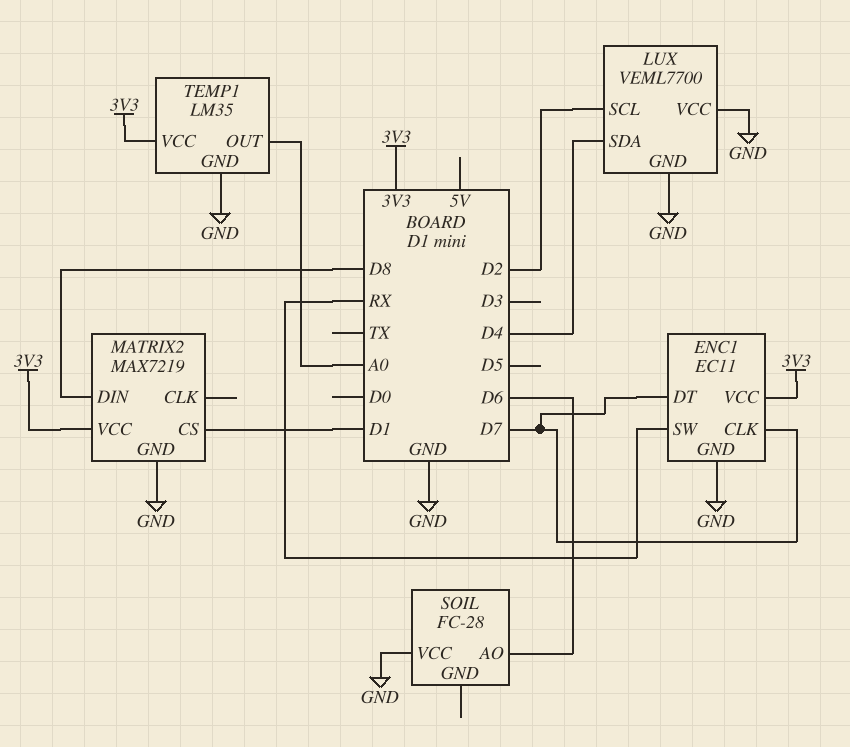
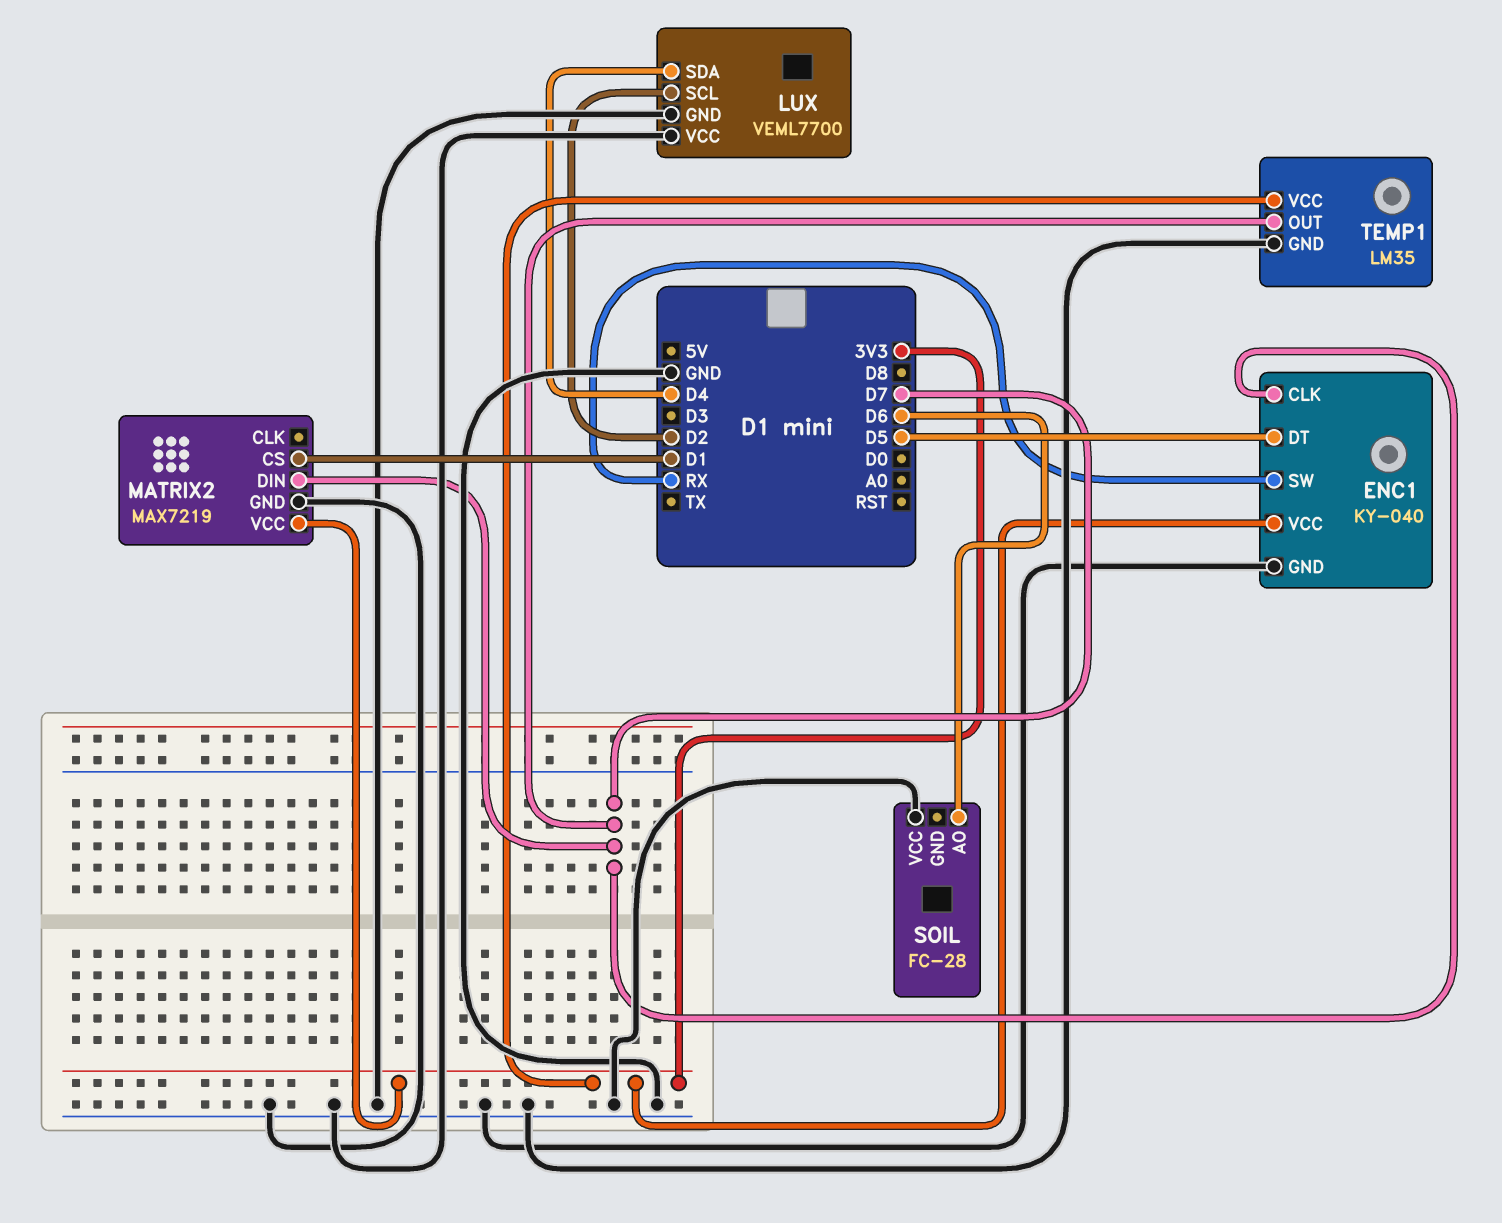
ENC1: EC11 -> KY-040
ENC1 pin DT: D7 -> D5
MATRIX2 pin DIN: D8 -> D7
TEMP1 pin OUT: A0 -> D7

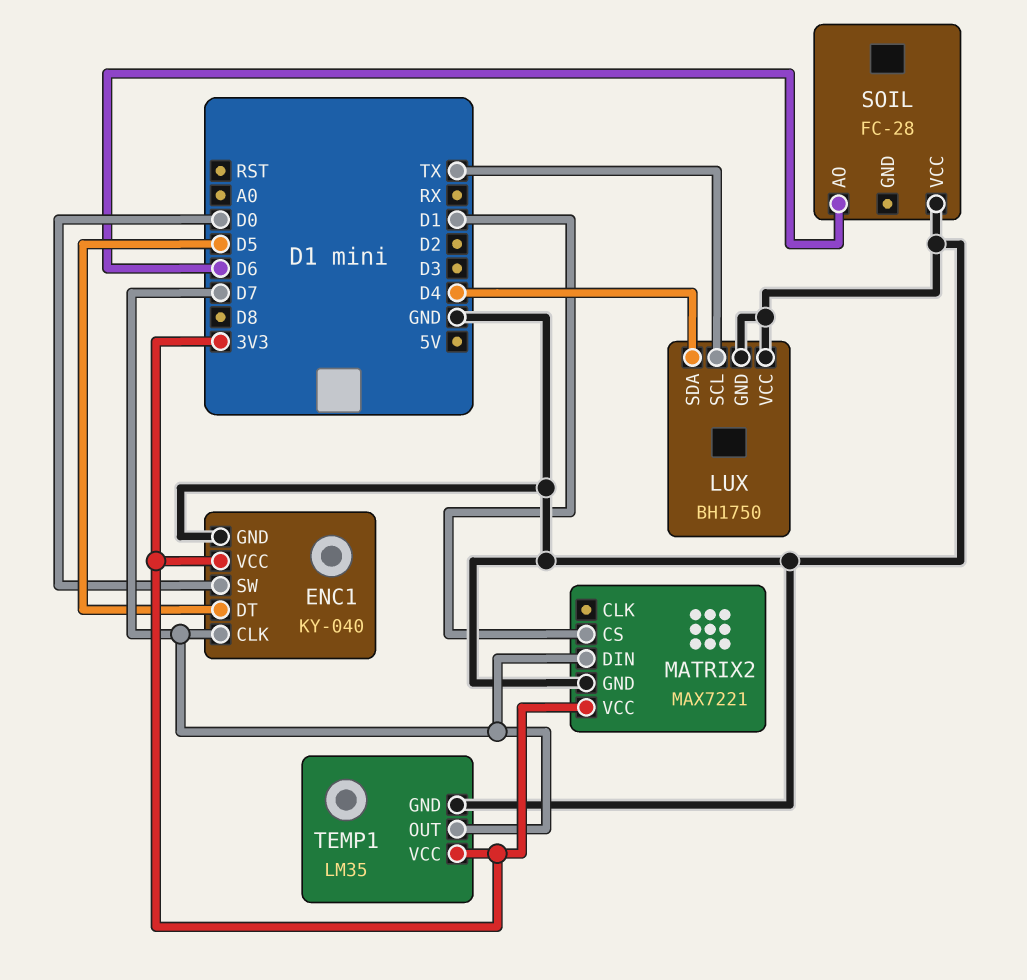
ENC1 pin SW: RX -> D0
LUX: VEML7700 -> BH1750
LUX pin SCL: D2 -> TX
MATRIX2: MAX7219 -> MAX7221

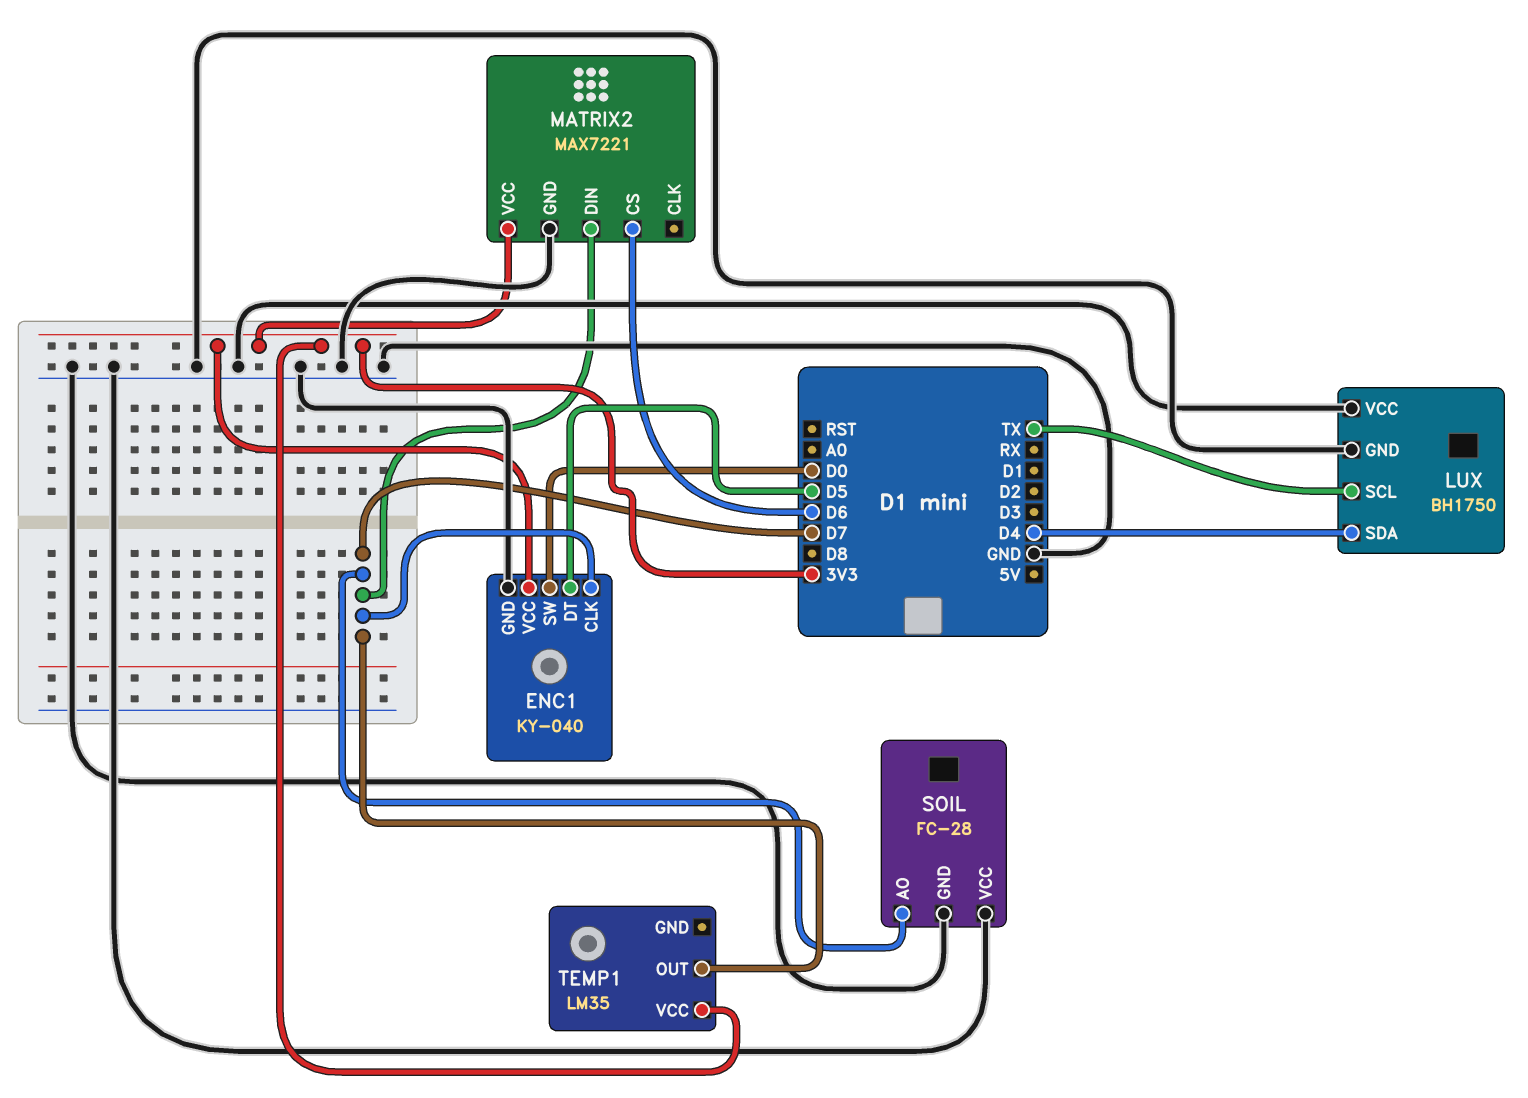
MATRIX2 pin CS: D1 -> D6
SOIL pin AO: D6 -> D7
SOIL pin GND: none -> GND
TEMP1 pin GND: GND -> none

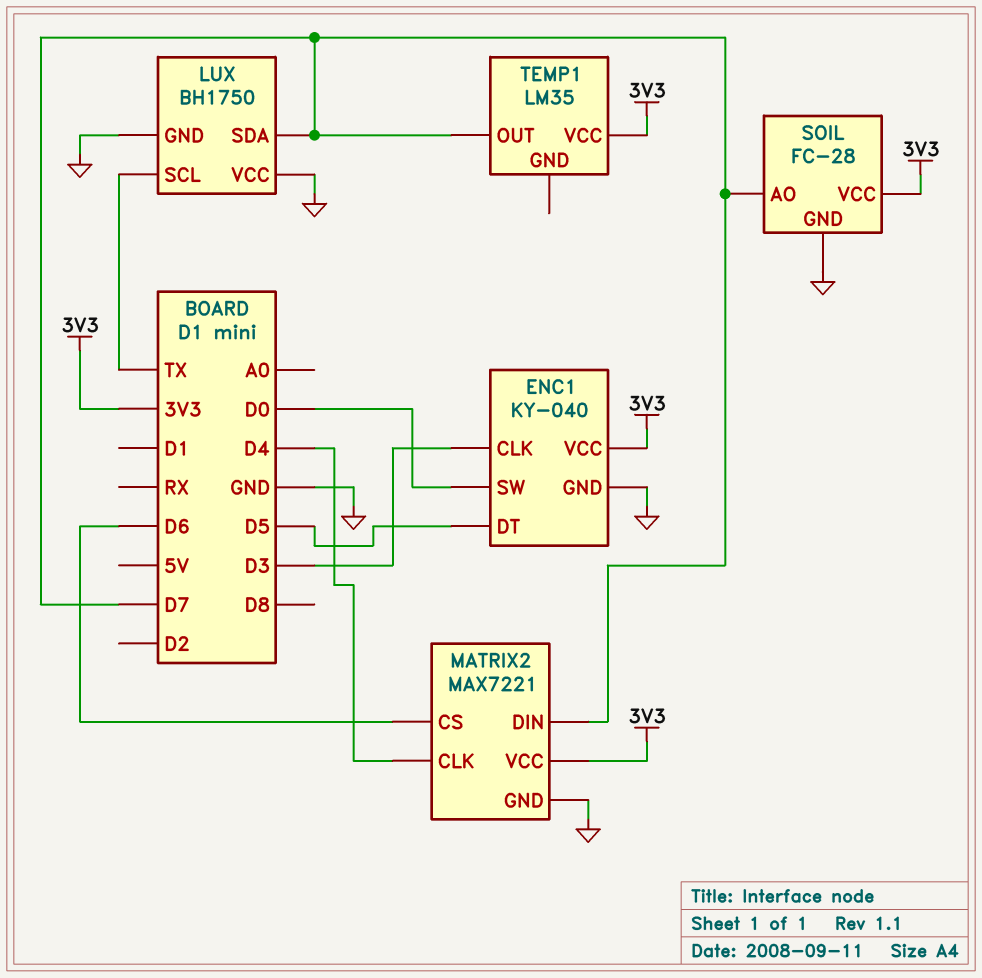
ENC1 pin CLK: D7 -> D3
LUX pin SDA: D4 -> D7
MATRIX2 pin CLK: none -> D4
SOIL pin VCC: GND -> 3V3

